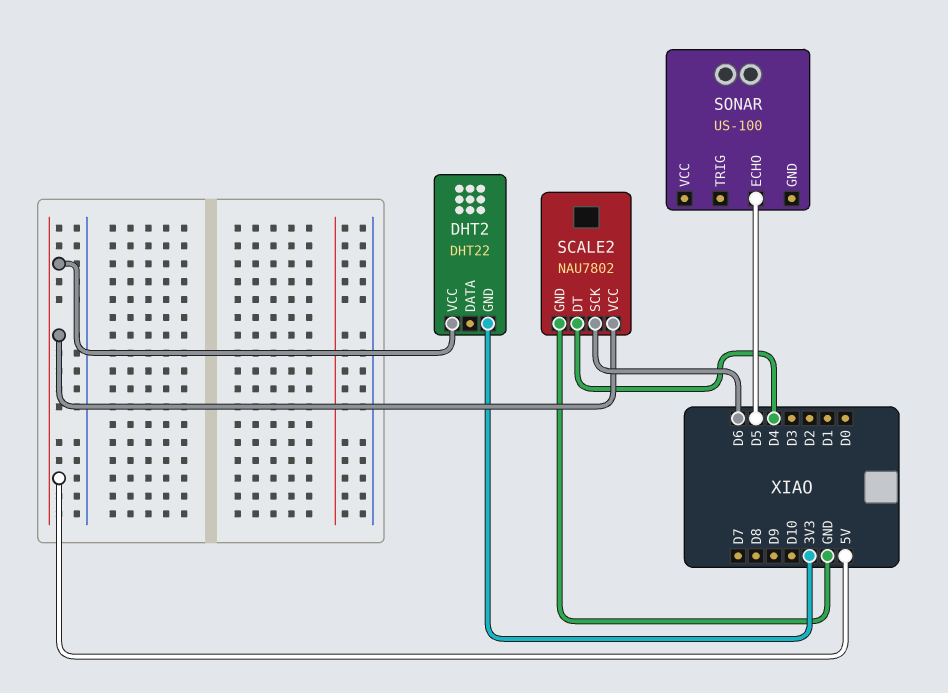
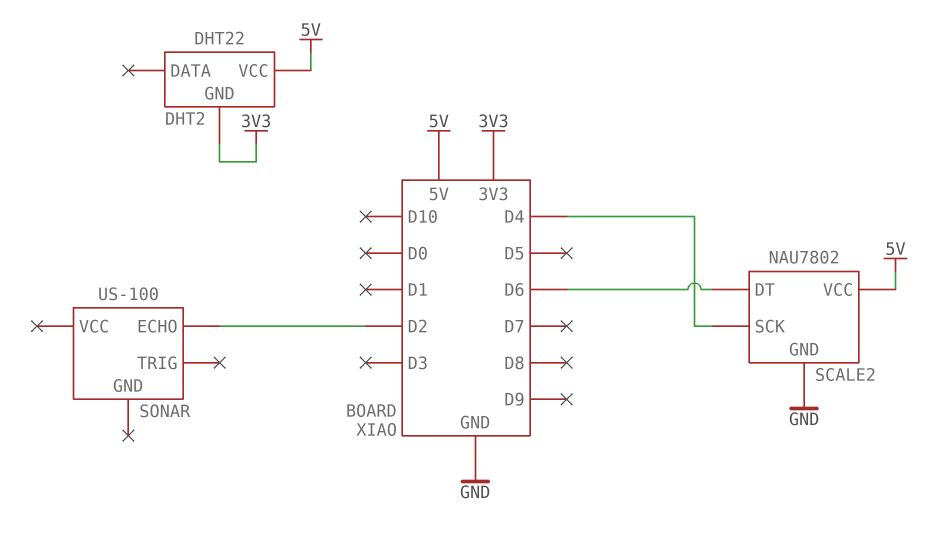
SCALE2 pin DT: D4 -> D6
SCALE2 pin SCK: D6 -> D4
SONAR pin ECHO: D5 -> D2

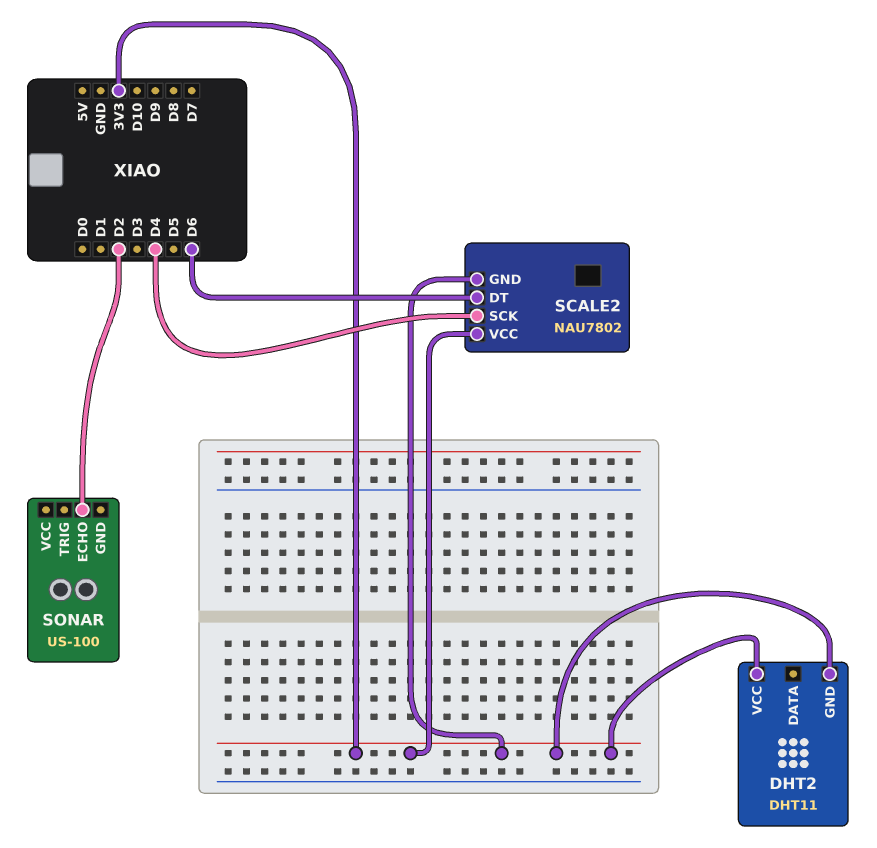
DHT2: DHT22 -> DHT11
DHT2 pin VCC: 5V -> 3V3
SCALE2 pin GND: GND -> 3V3
SCALE2 pin VCC: 5V -> 3V3

